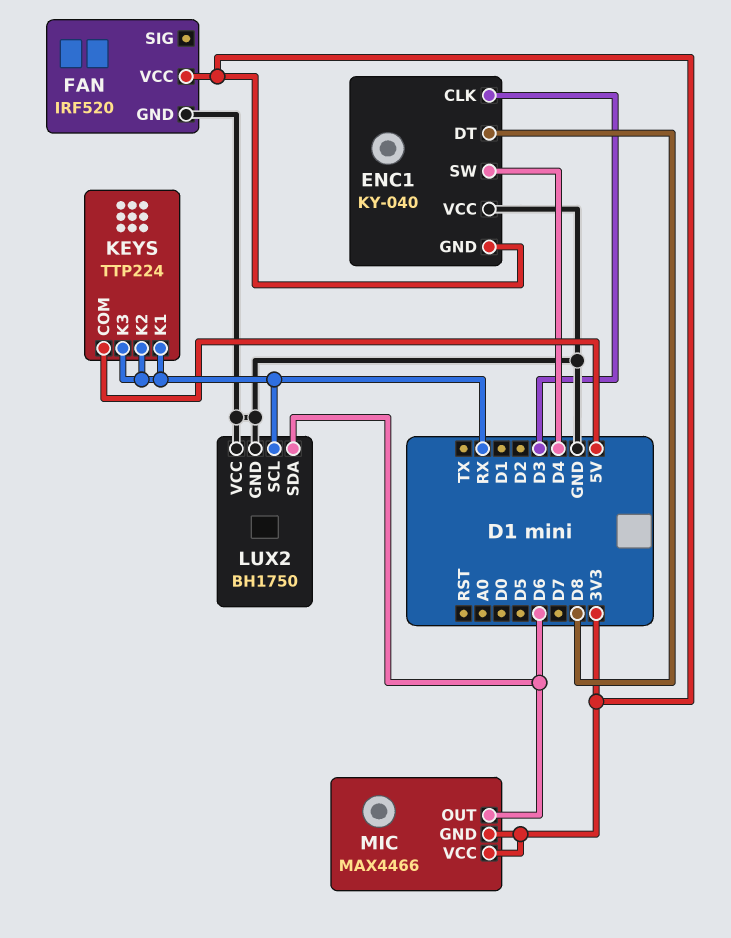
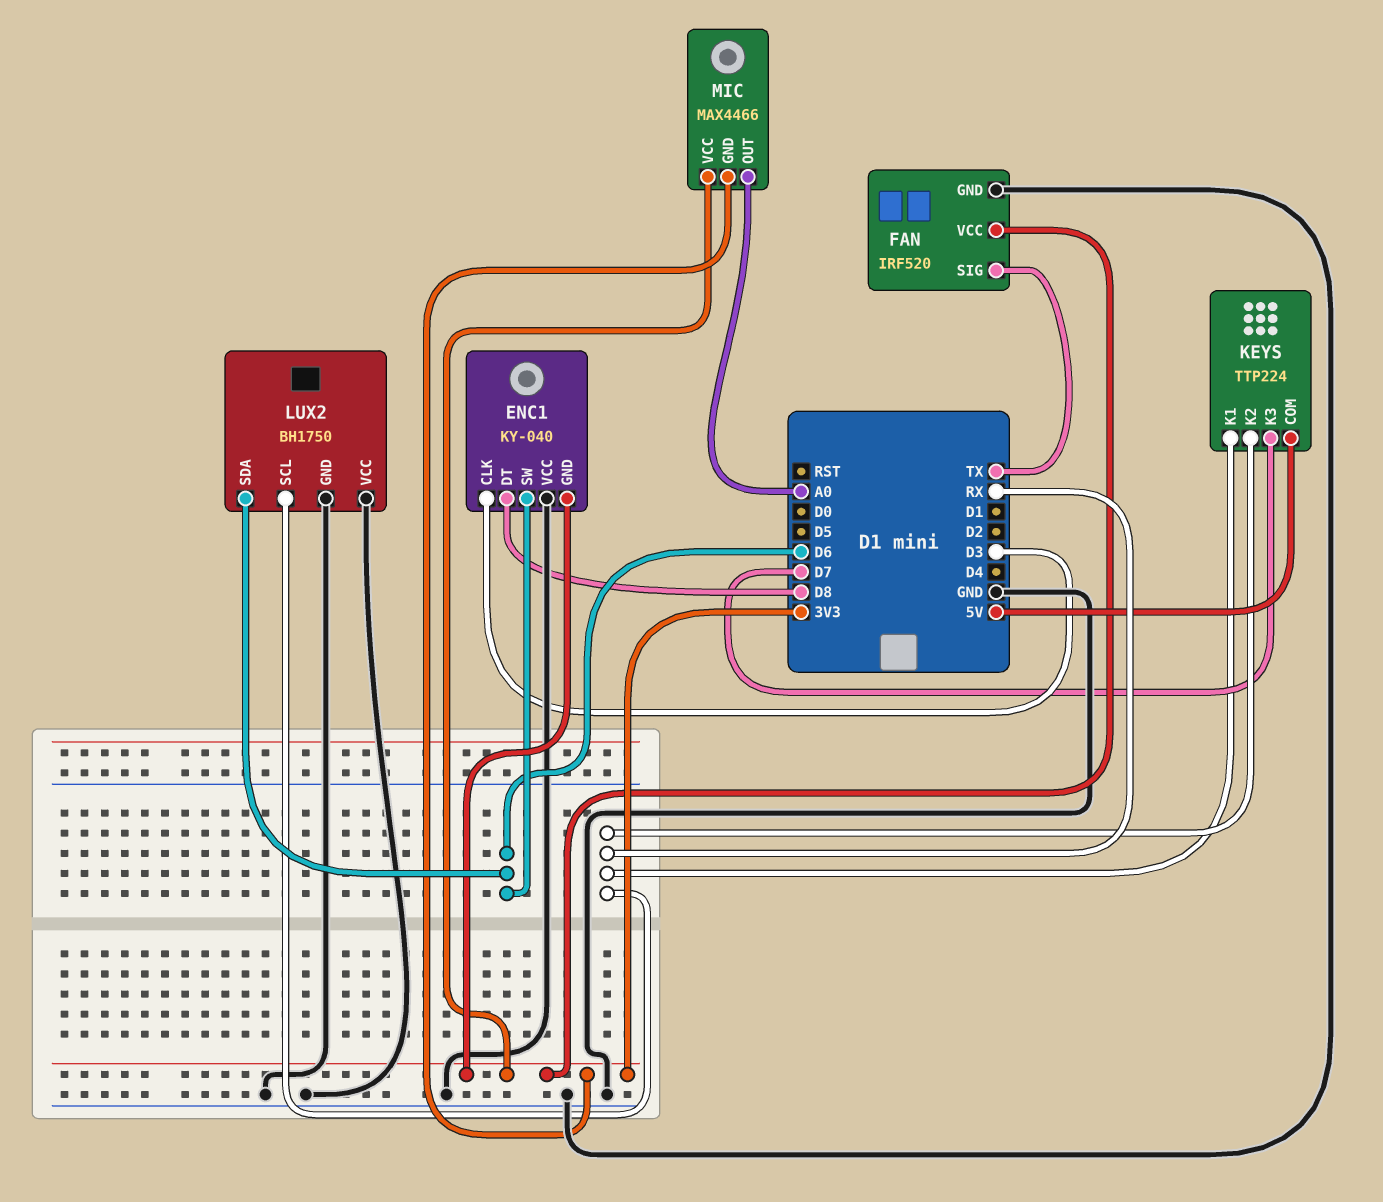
ENC1 pin SW: D4 -> D6
FAN pin SIG: none -> TX
KEYS pin K3: RX -> D7
MIC pin OUT: D6 -> A0

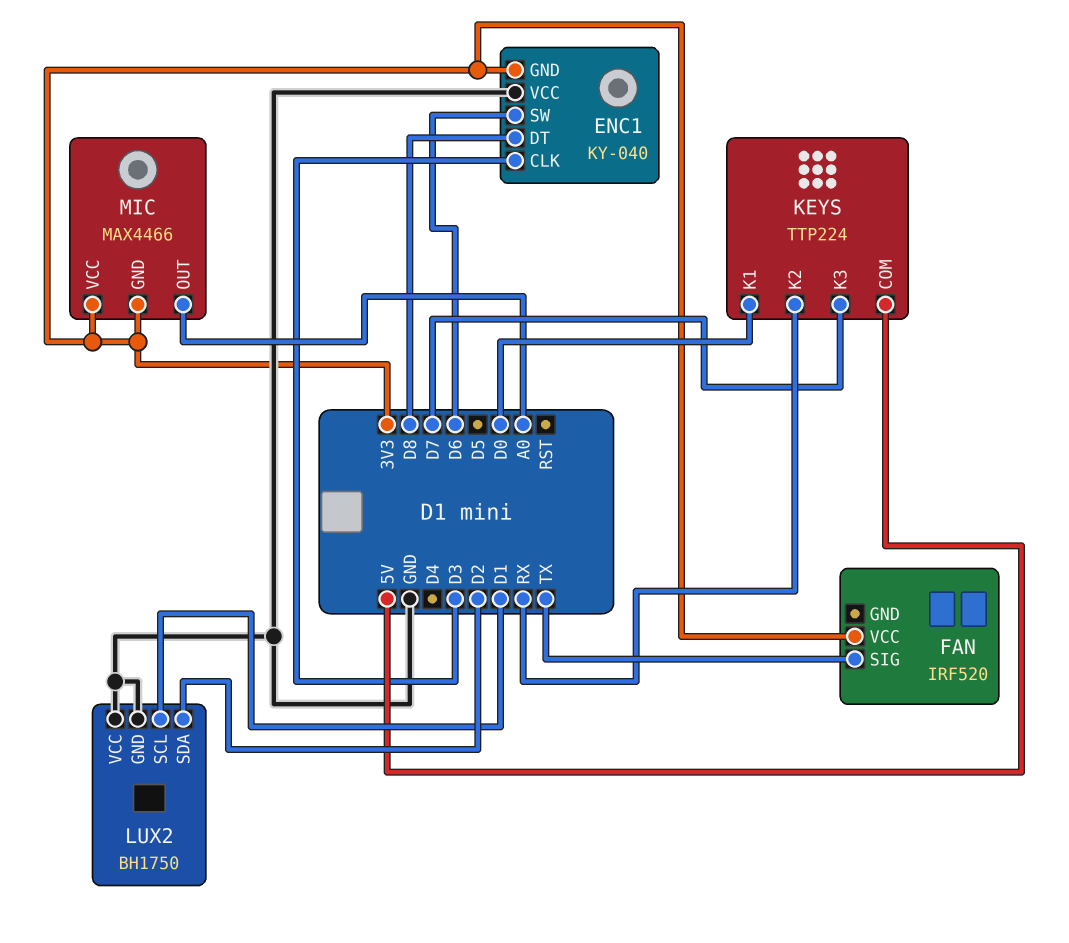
FAN pin GND: GND -> none
KEYS pin K1: RX -> D0
LUX2 pin SCL: RX -> D1
LUX2 pin SDA: D6 -> D2

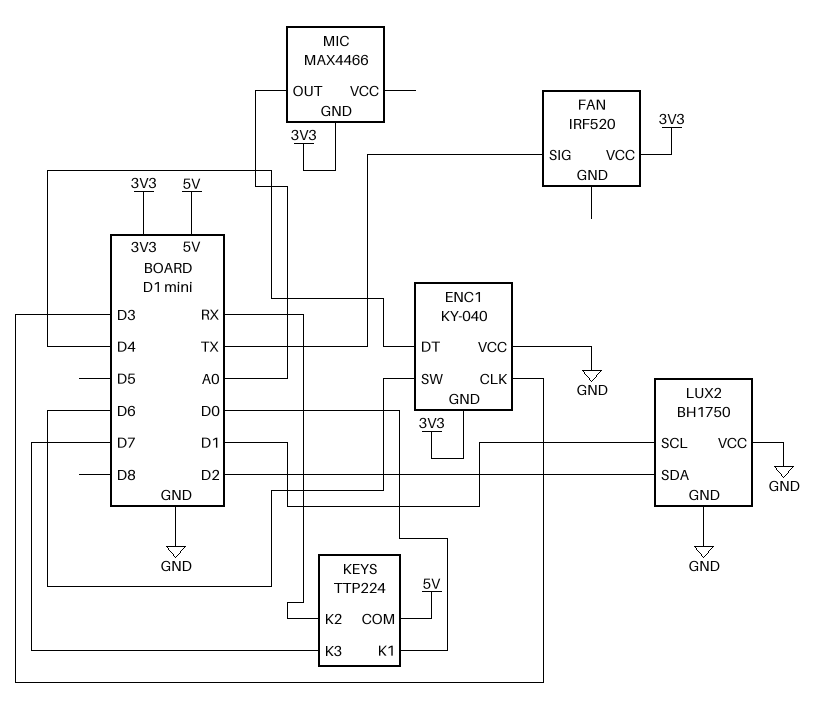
ENC1 pin DT: D8 -> D4
MIC pin VCC: 3V3 -> none

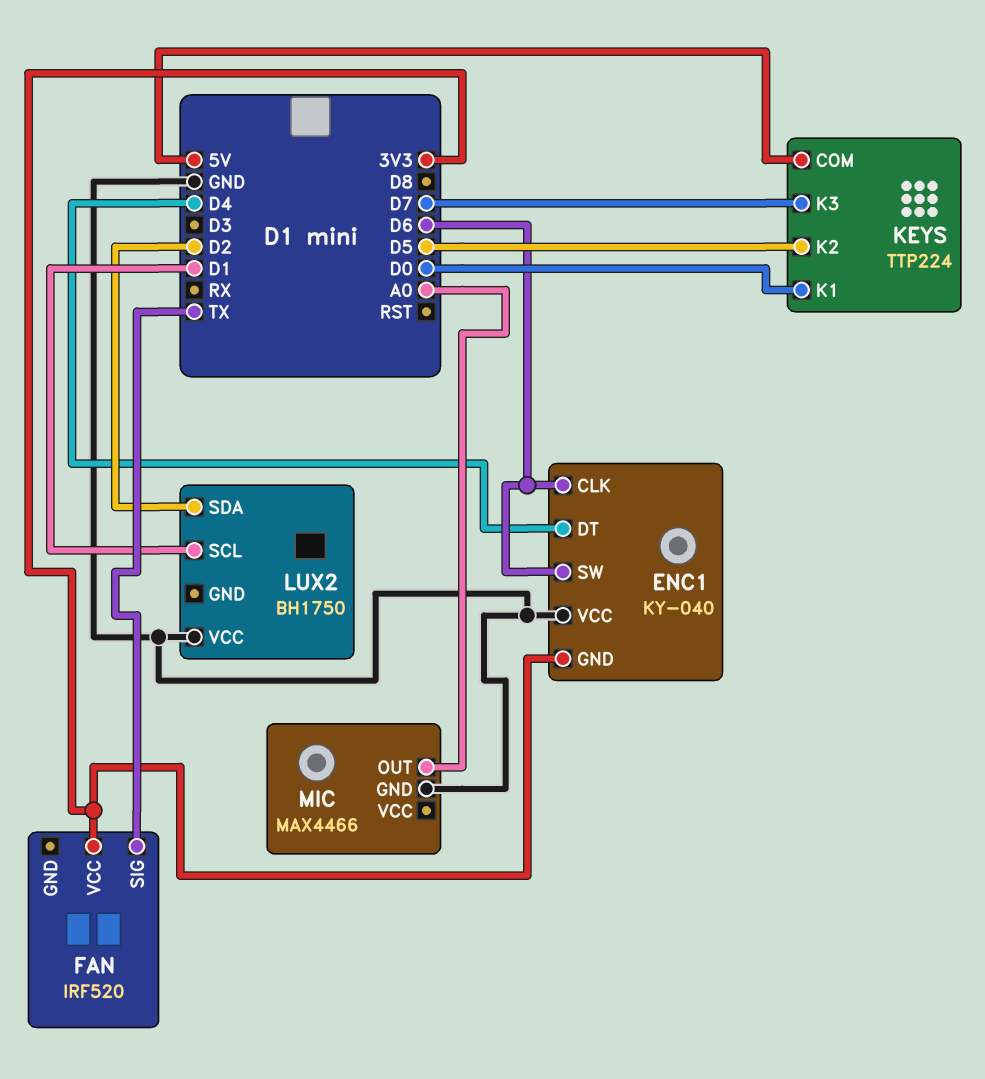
ENC1 pin CLK: D3 -> D6
KEYS pin K2: RX -> D5
LUX2 pin GND: GND -> none
MIC pin GND: 3V3 -> GND

